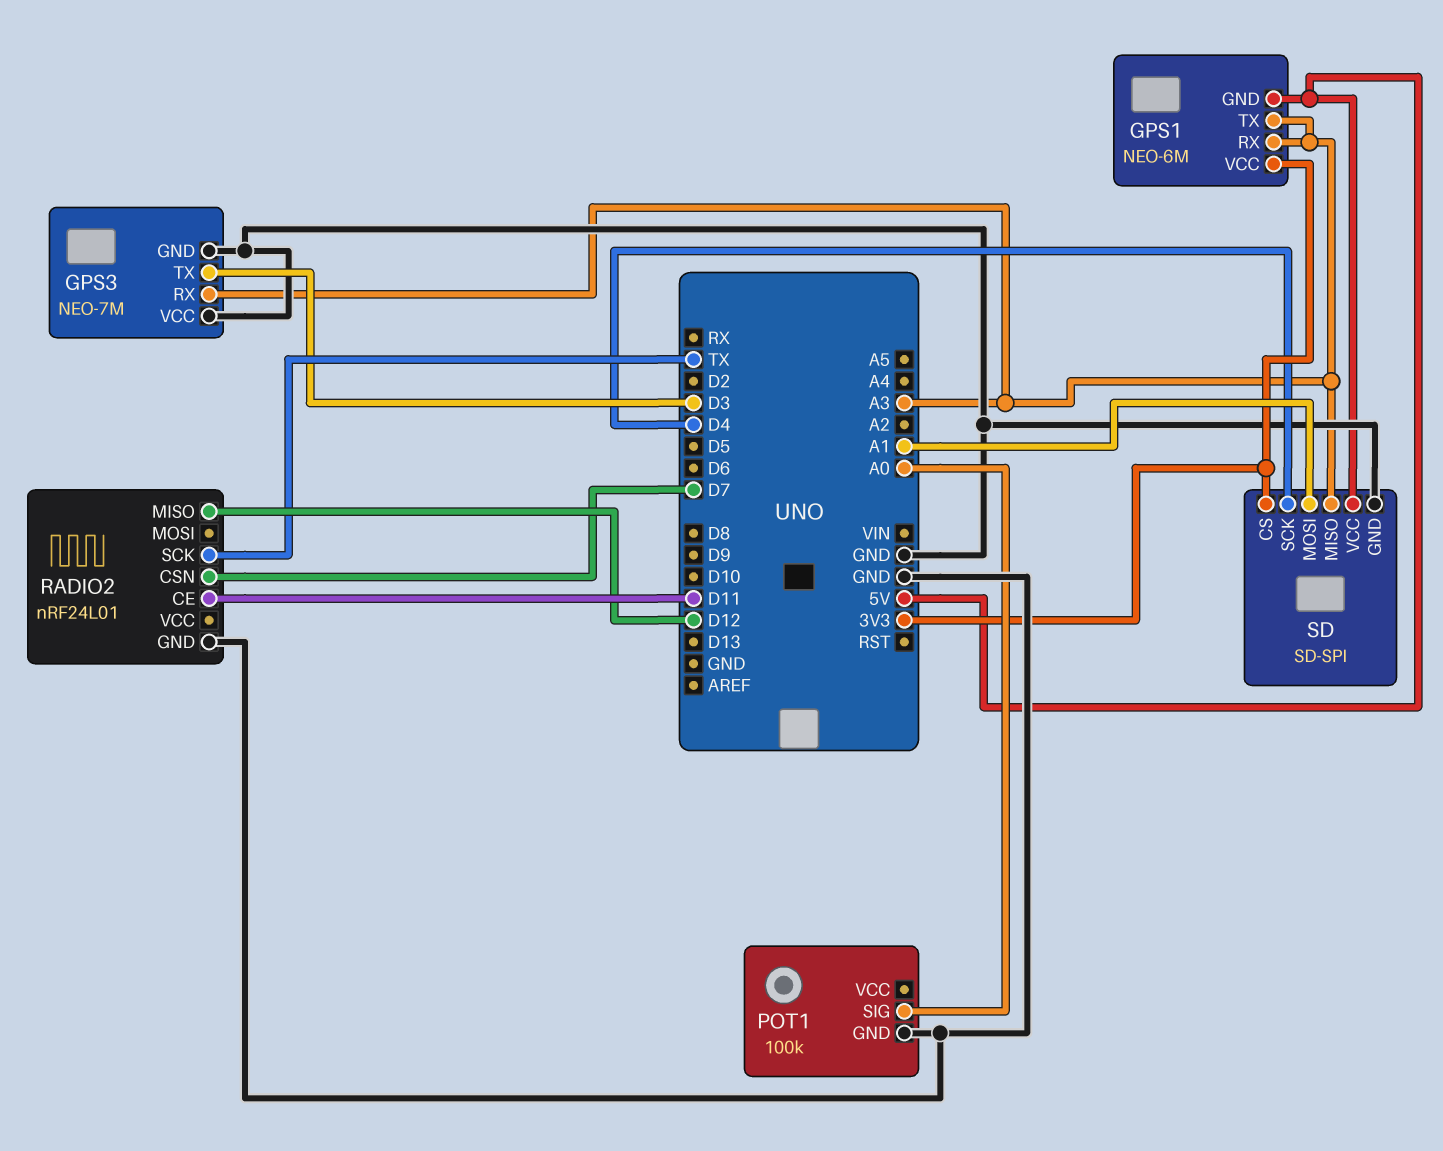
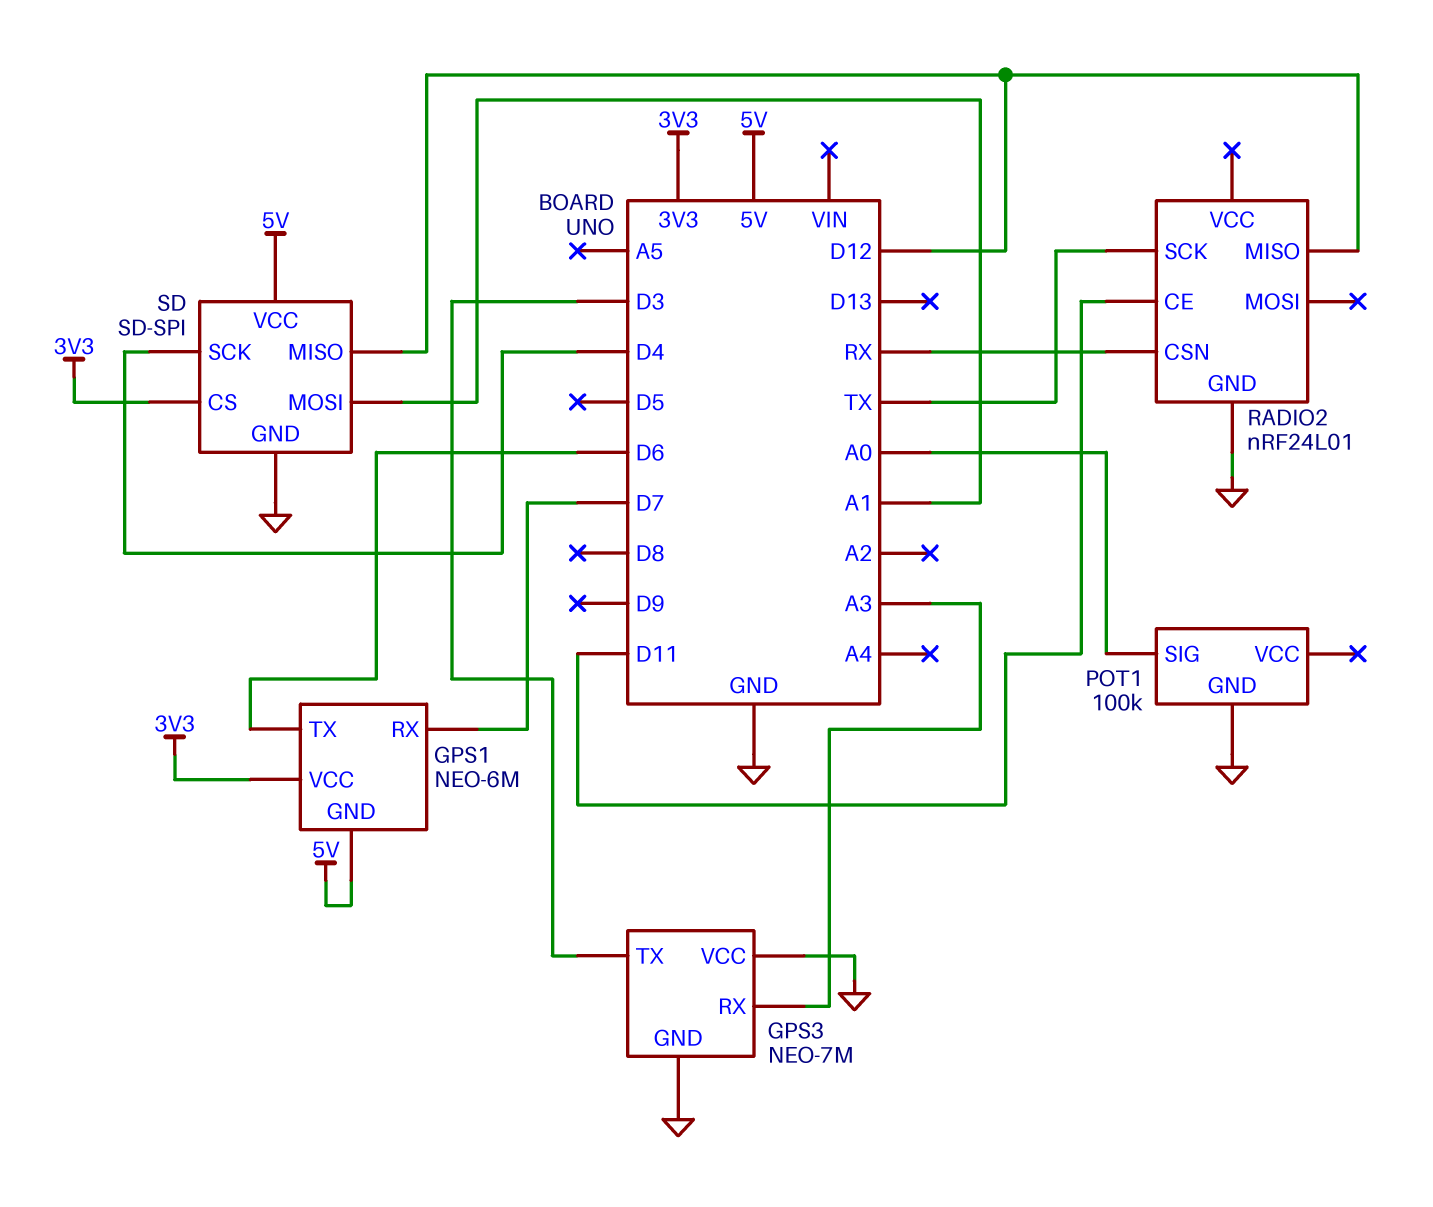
GPS1 pin RX: A3 -> D7
GPS1 pin TX: A3 -> D6
RADIO2 pin CSN: D7 -> RX
SD pin MISO: A3 -> D12

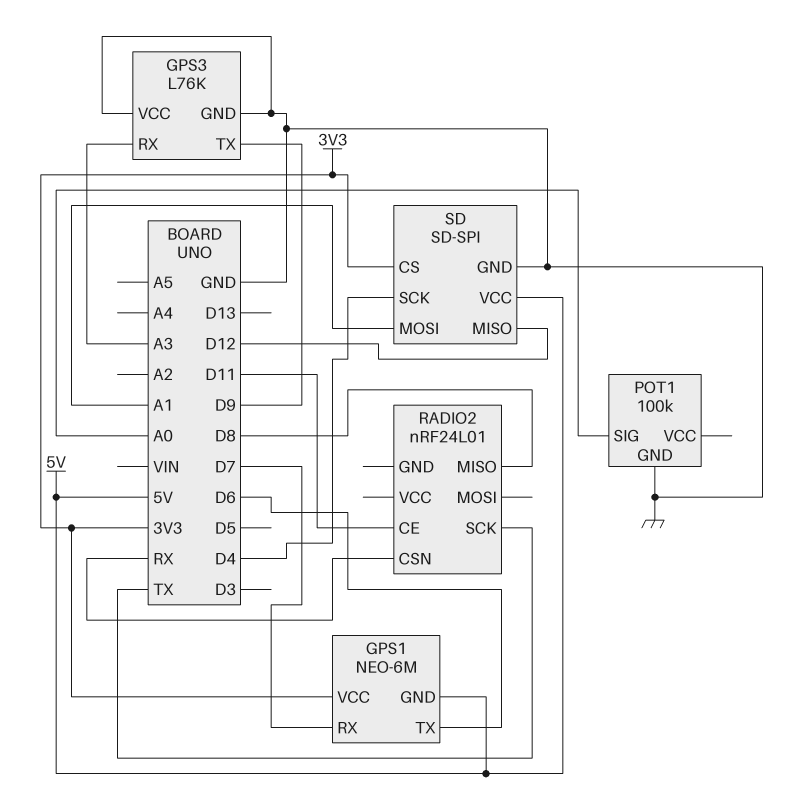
GPS3: NEO-7M -> L76K
GPS3 pin TX: D3 -> D9
RADIO2 pin GND: GND -> none
RADIO2 pin MISO: D12 -> D8

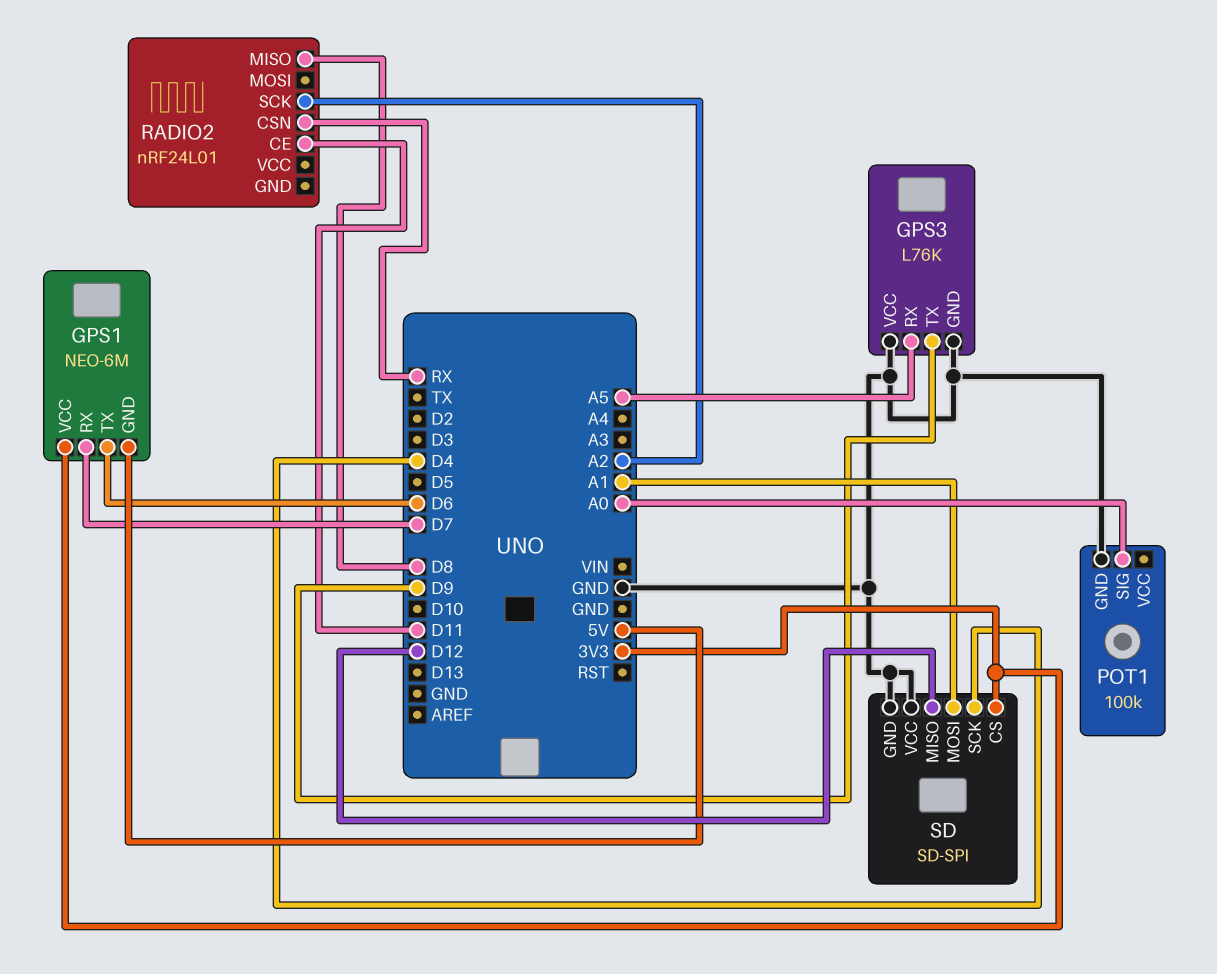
GPS3 pin RX: A3 -> A5
RADIO2 pin SCK: TX -> A2
SD pin VCC: 5V -> GND

